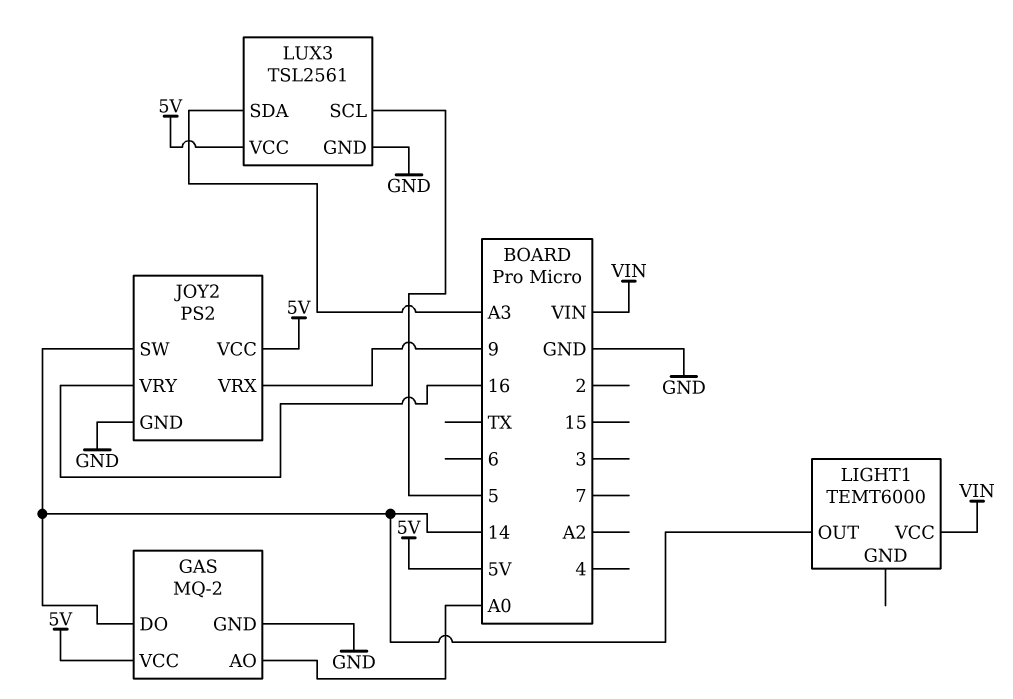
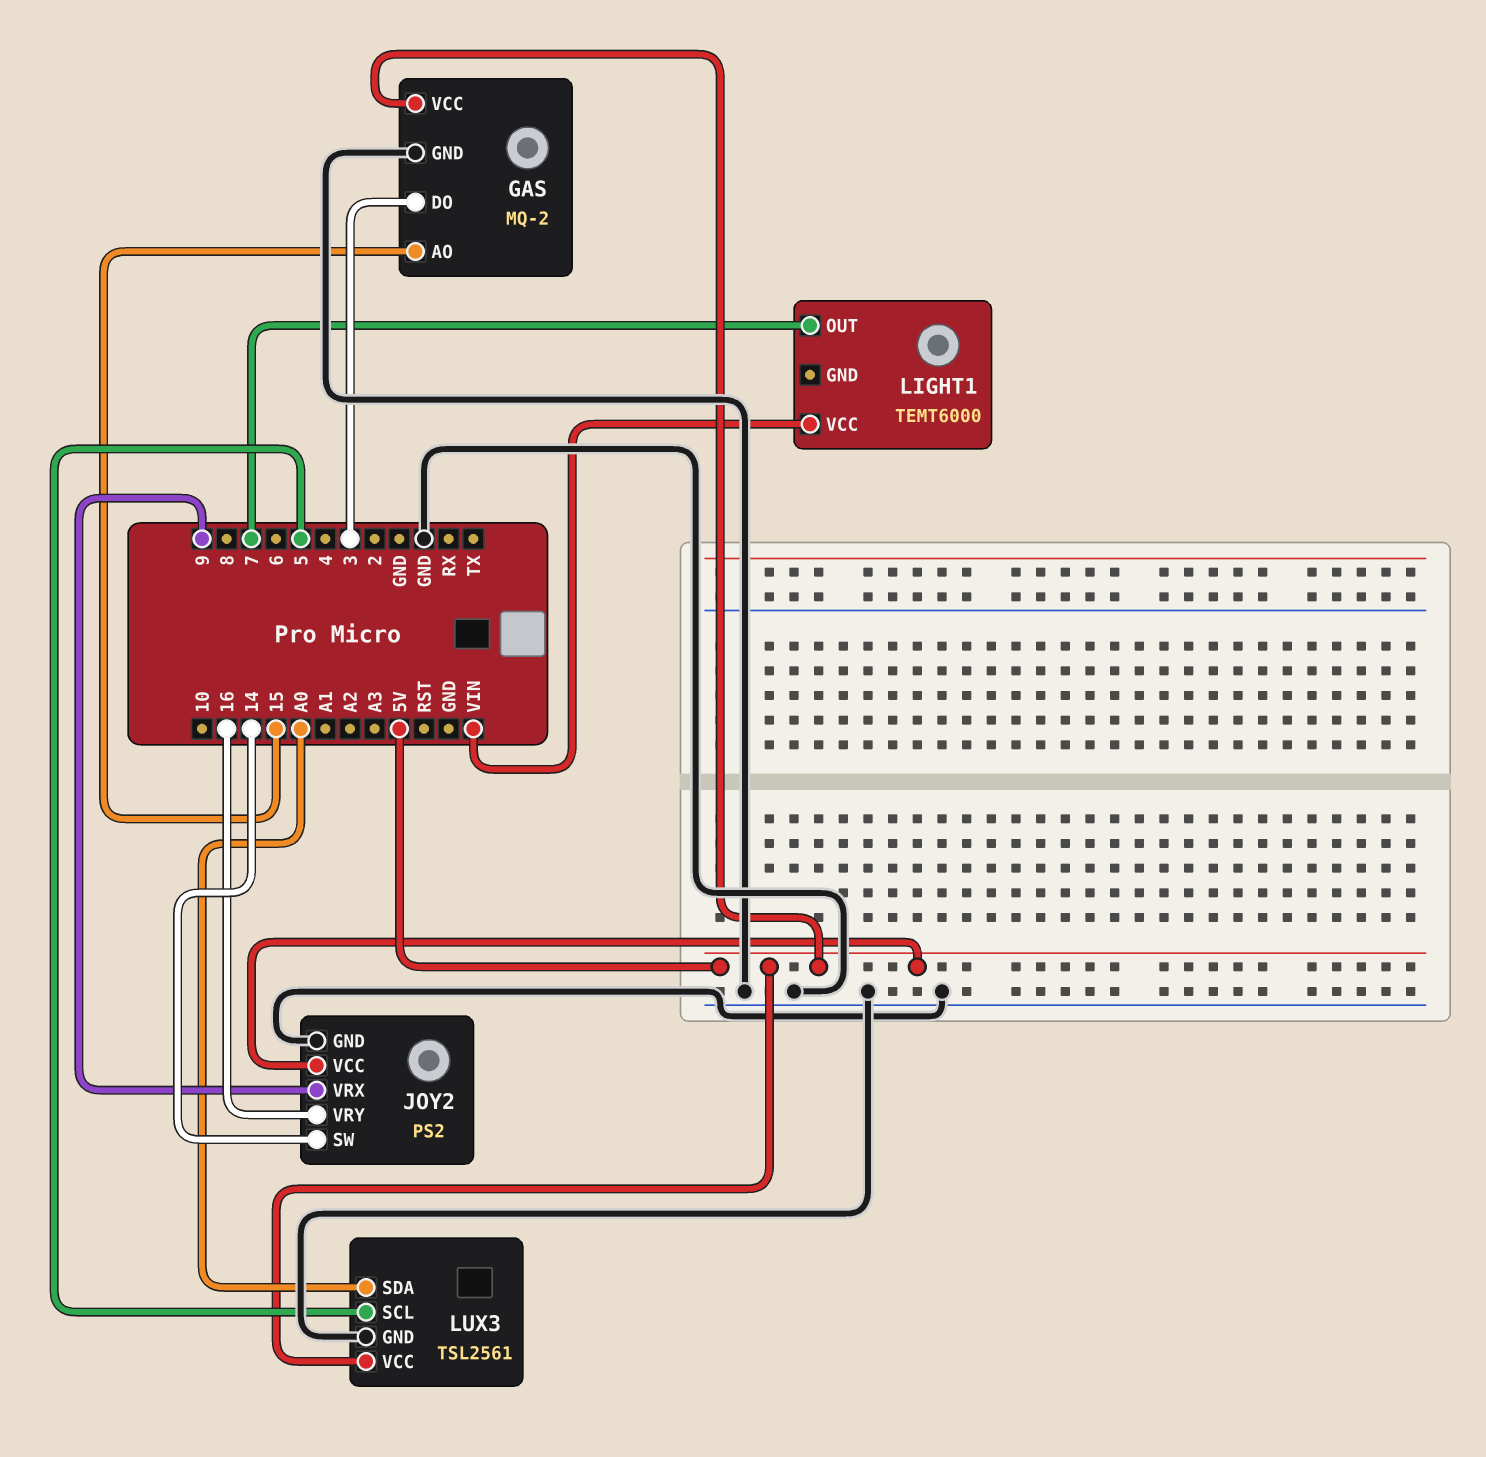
GAS pin AO: A0 -> 15
GAS pin DO: 14 -> 3
LIGHT1 pin OUT: 14 -> 7
LUX3 pin SDA: A3 -> A0

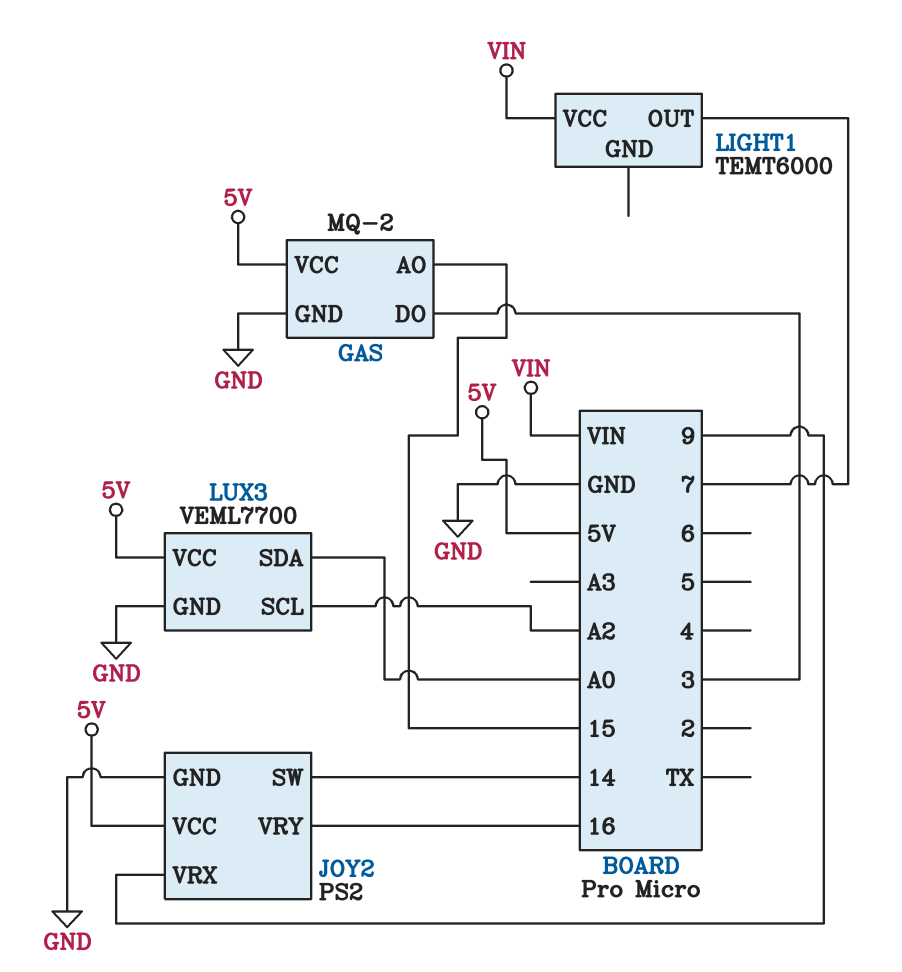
LUX3: TSL2561 -> VEML7700
LUX3 pin SCL: 5 -> A2

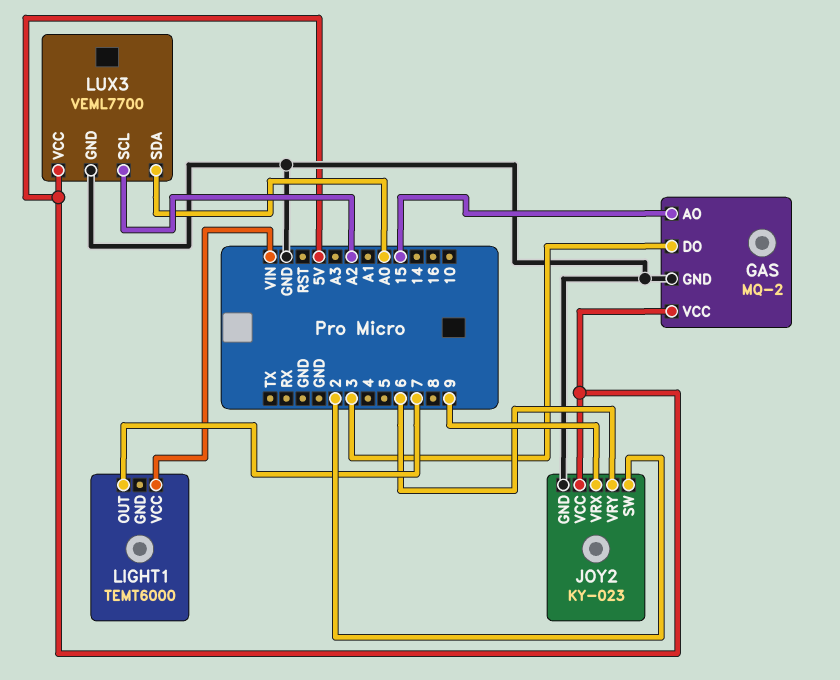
JOY2: PS2 -> KY-023
JOY2 pin SW: 14 -> 2
JOY2 pin VRY: 16 -> 6

